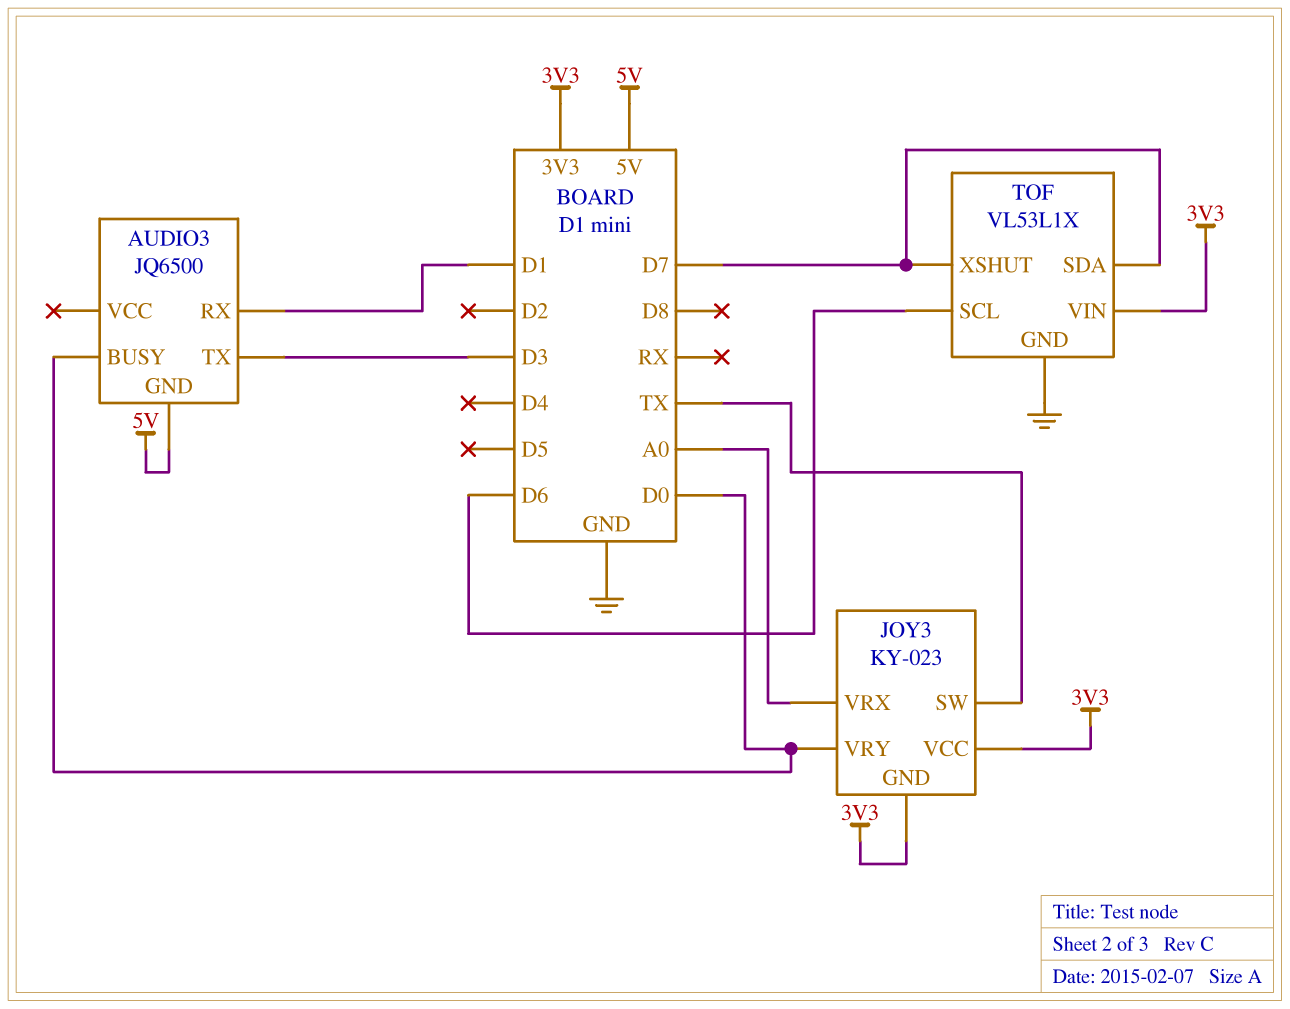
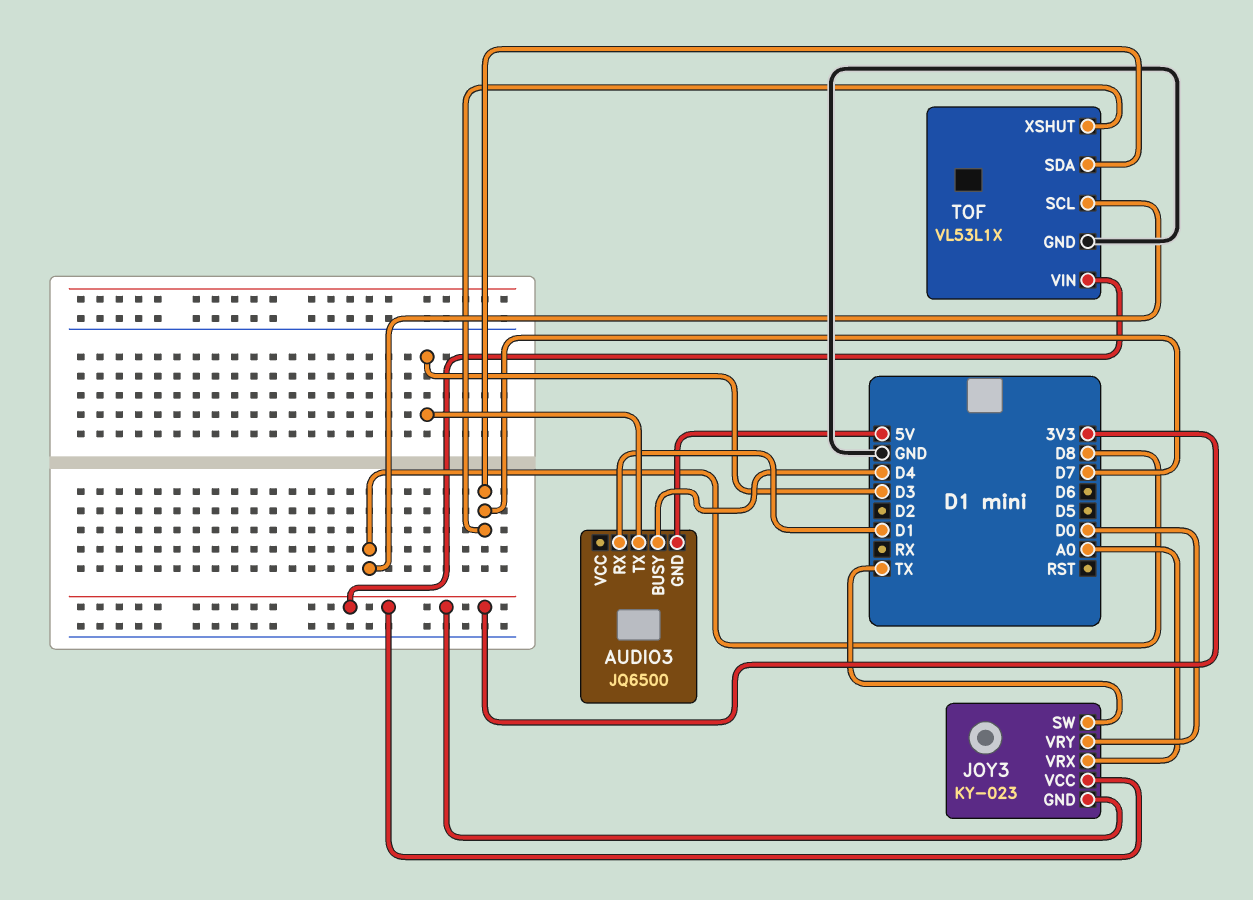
AUDIO3 pin BUSY: D0 -> D4
TOF pin SCL: D6 -> D8

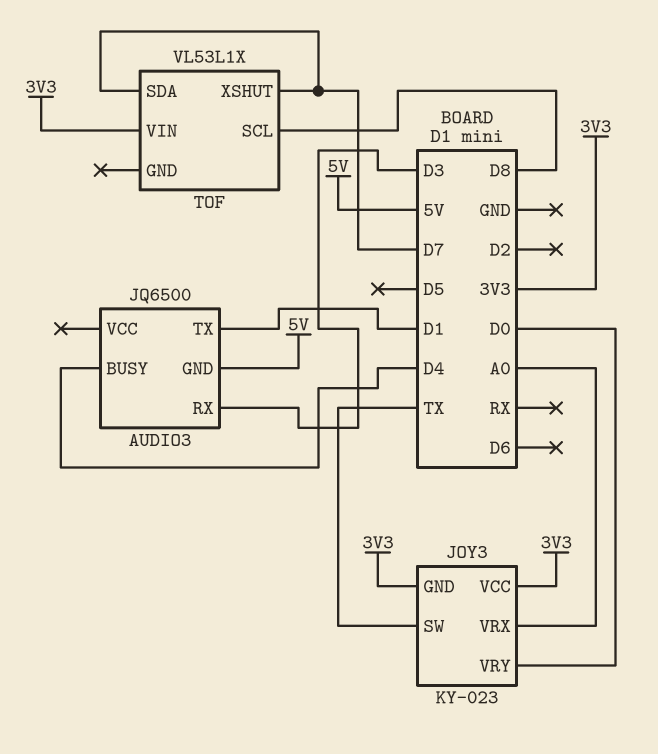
AUDIO3 pin RX: D1 -> D3
AUDIO3 pin TX: D3 -> D1
TOF pin GND: GND -> none

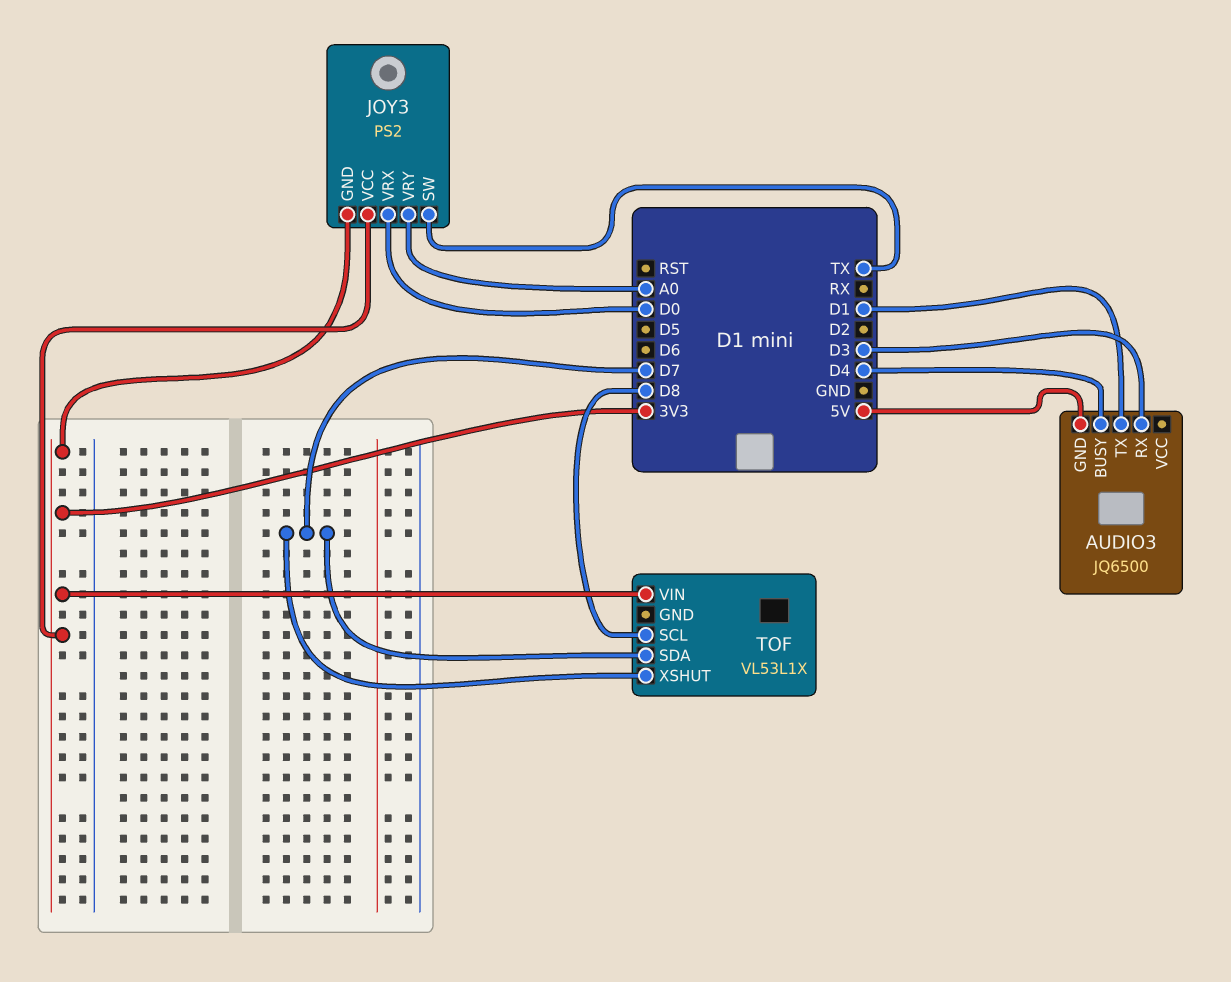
JOY3: KY-023 -> PS2
JOY3 pin VRX: A0 -> D0
JOY3 pin VRY: D0 -> A0

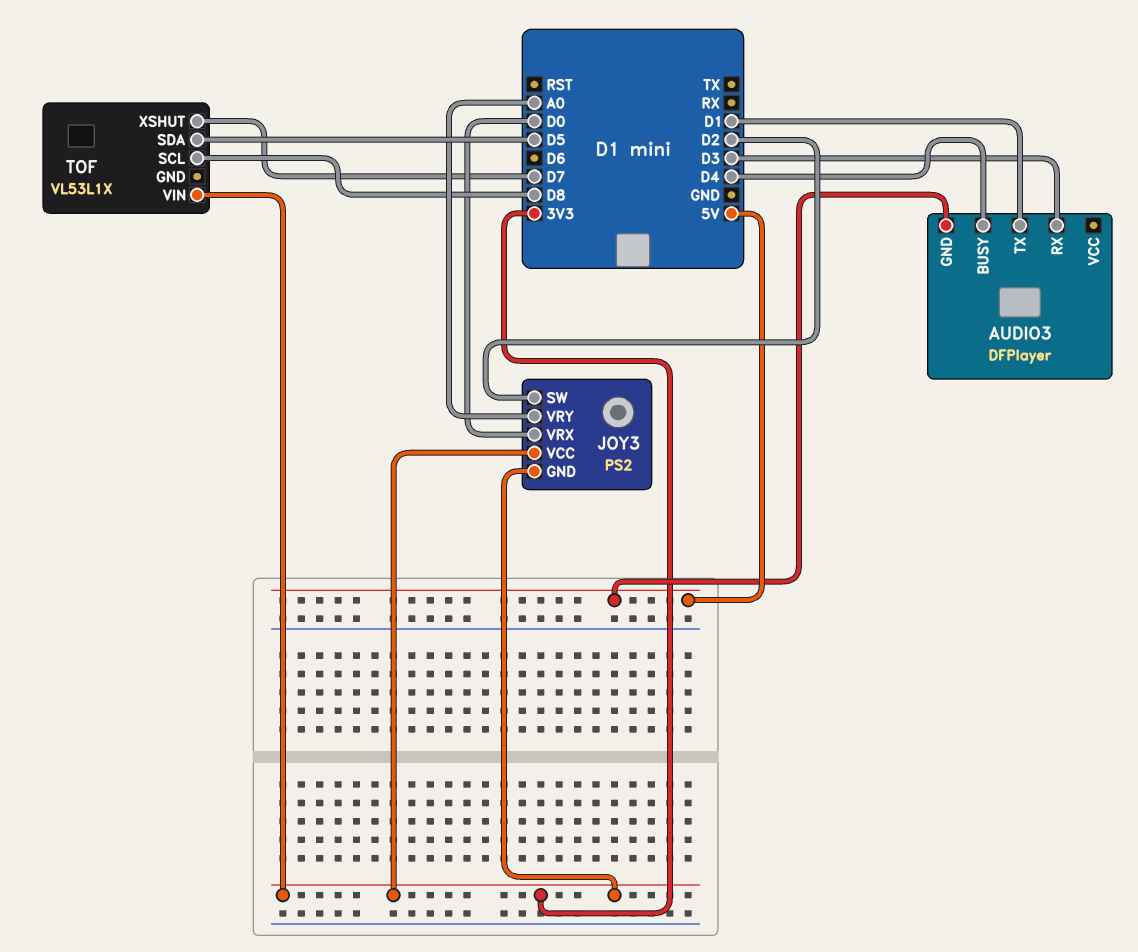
AUDIO3: JQ6500 -> DFPlayer
JOY3 pin SW: TX -> D2
TOF pin SDA: D7 -> D5

